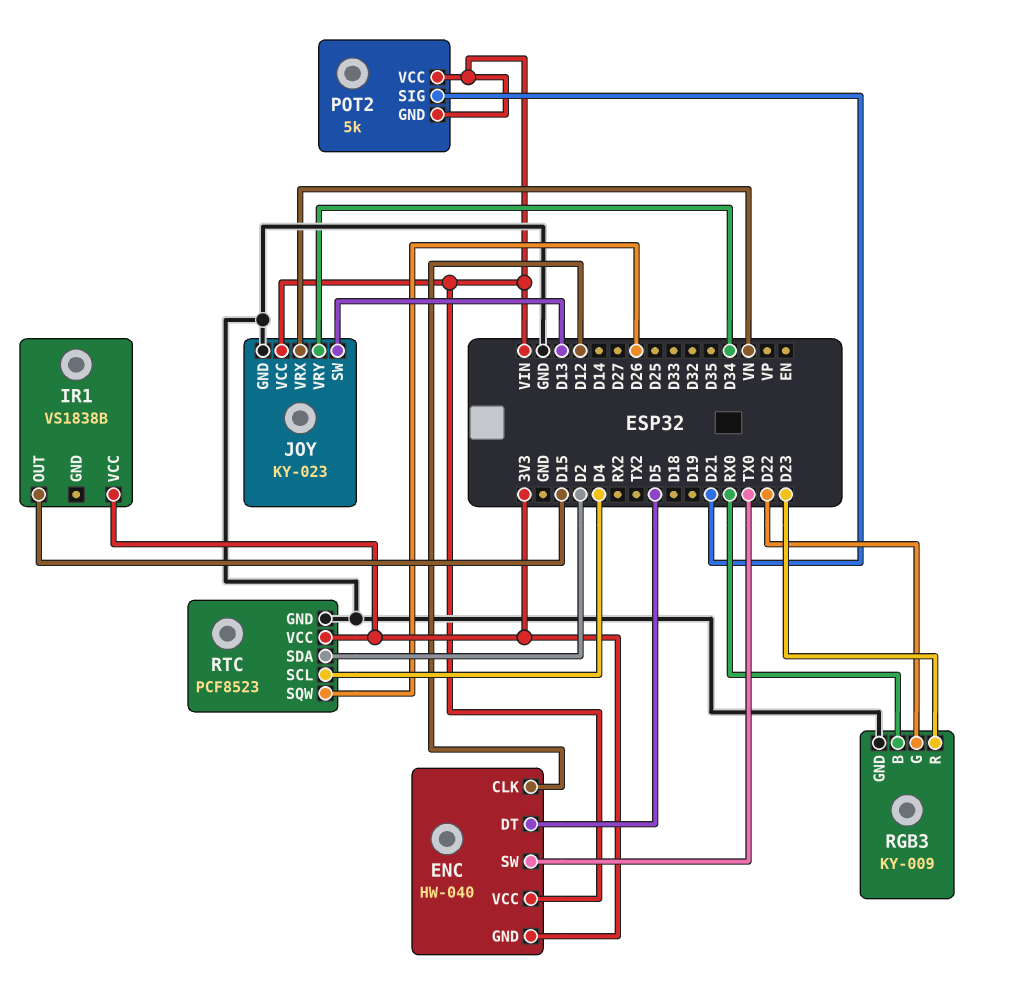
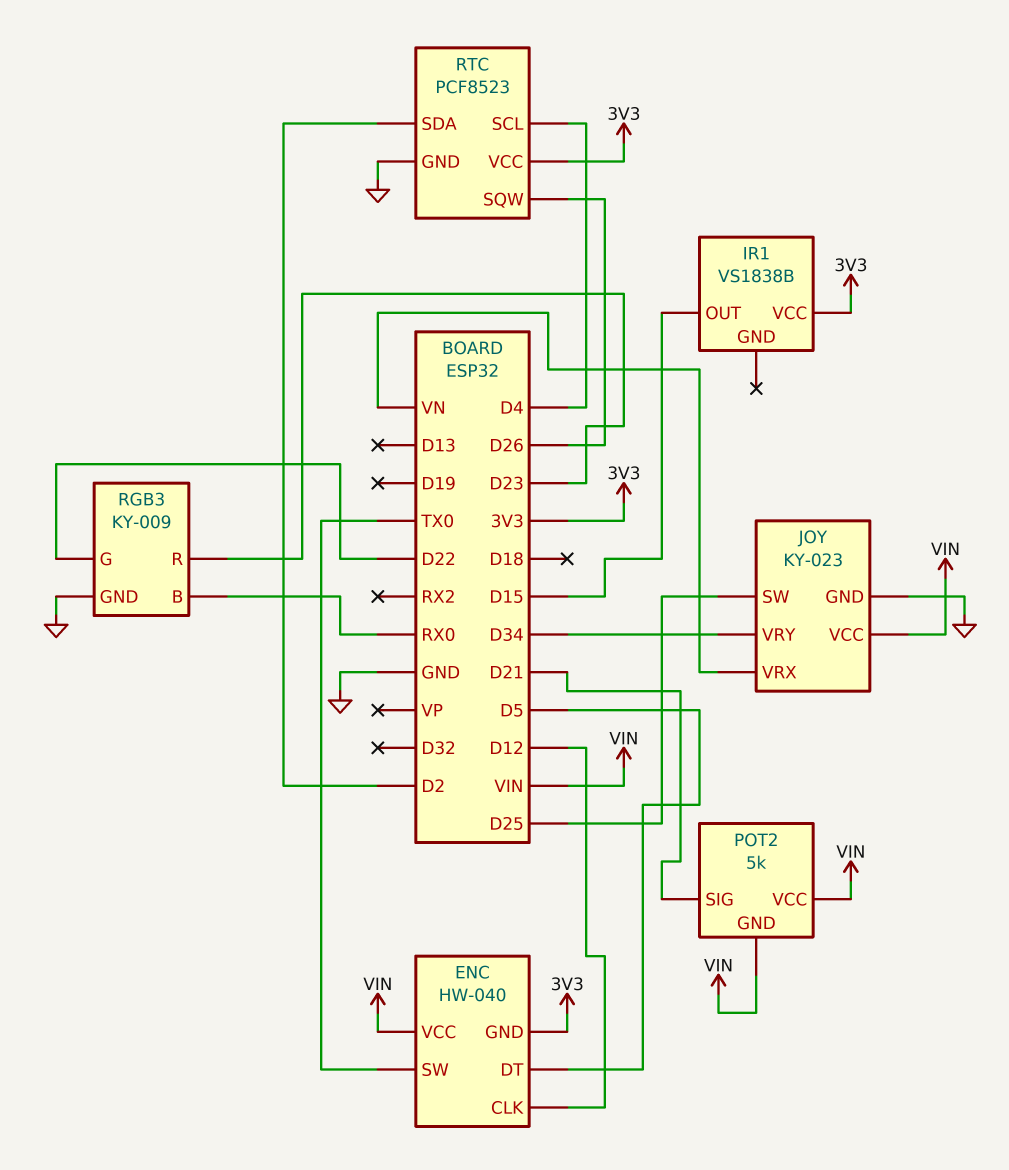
JOY pin SW: D13 -> D25

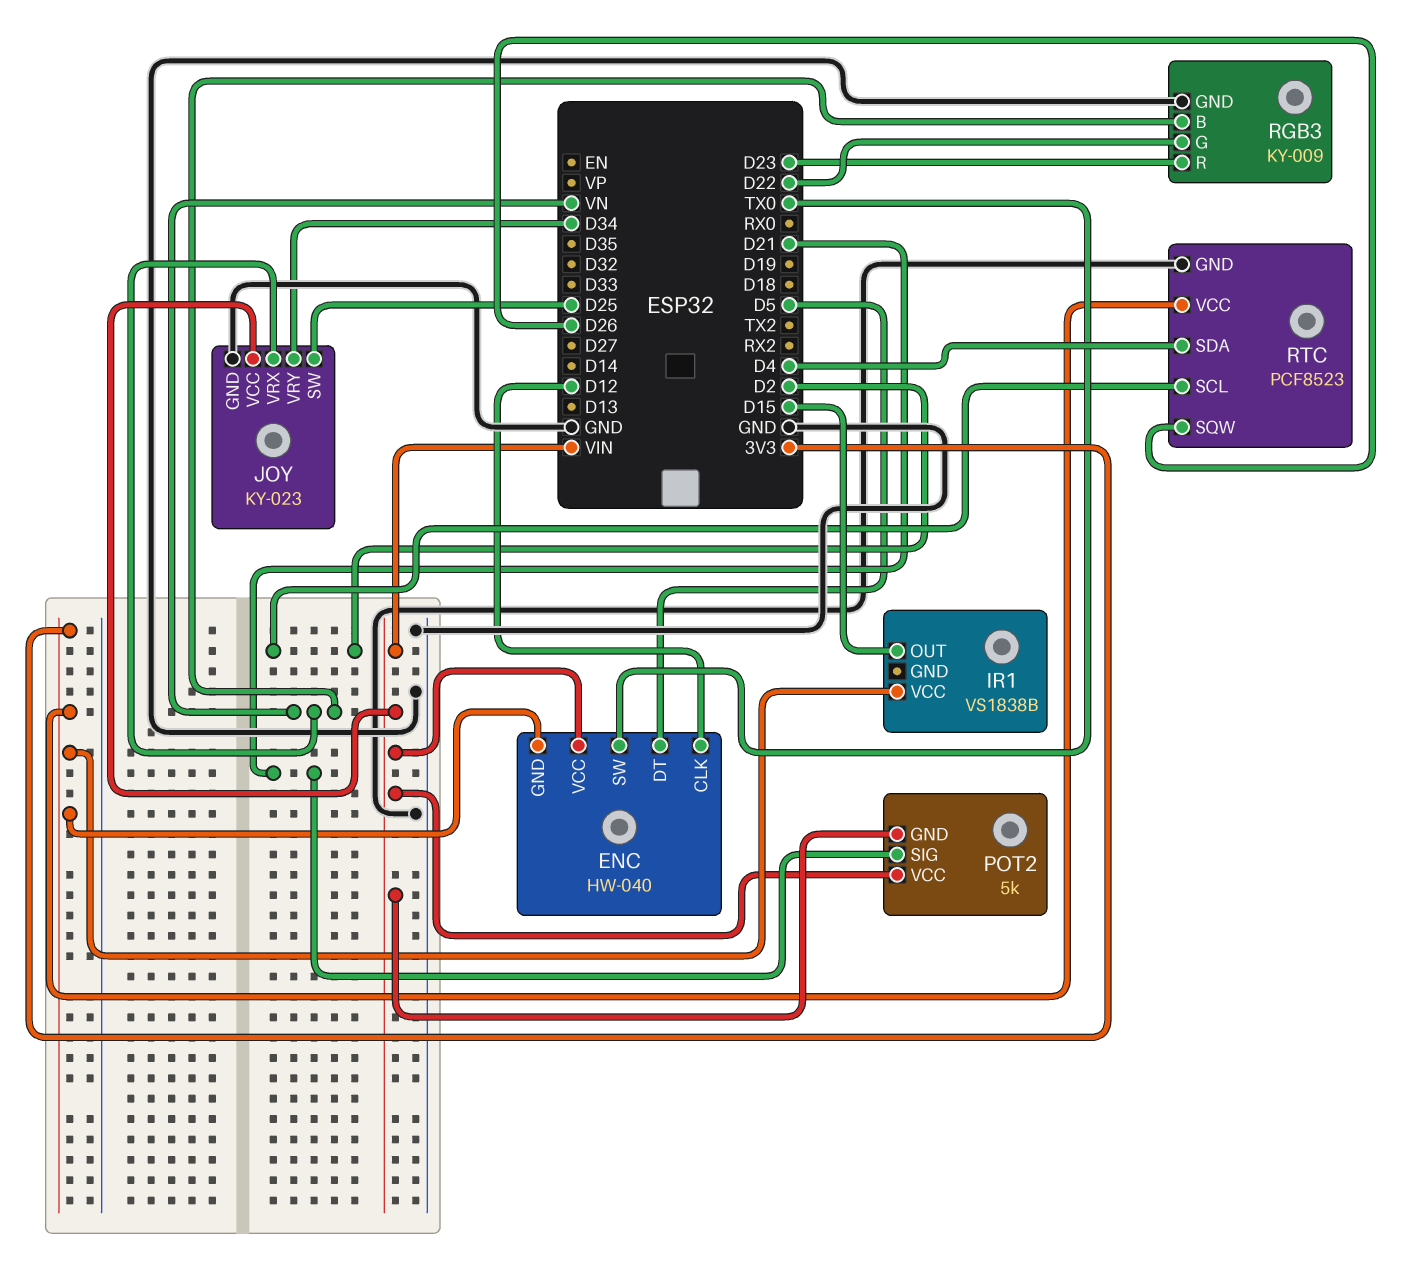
RGB3 pin B: RX0 -> VN
RTC pin SCL: D4 -> D2
RTC pin SDA: D2 -> D4

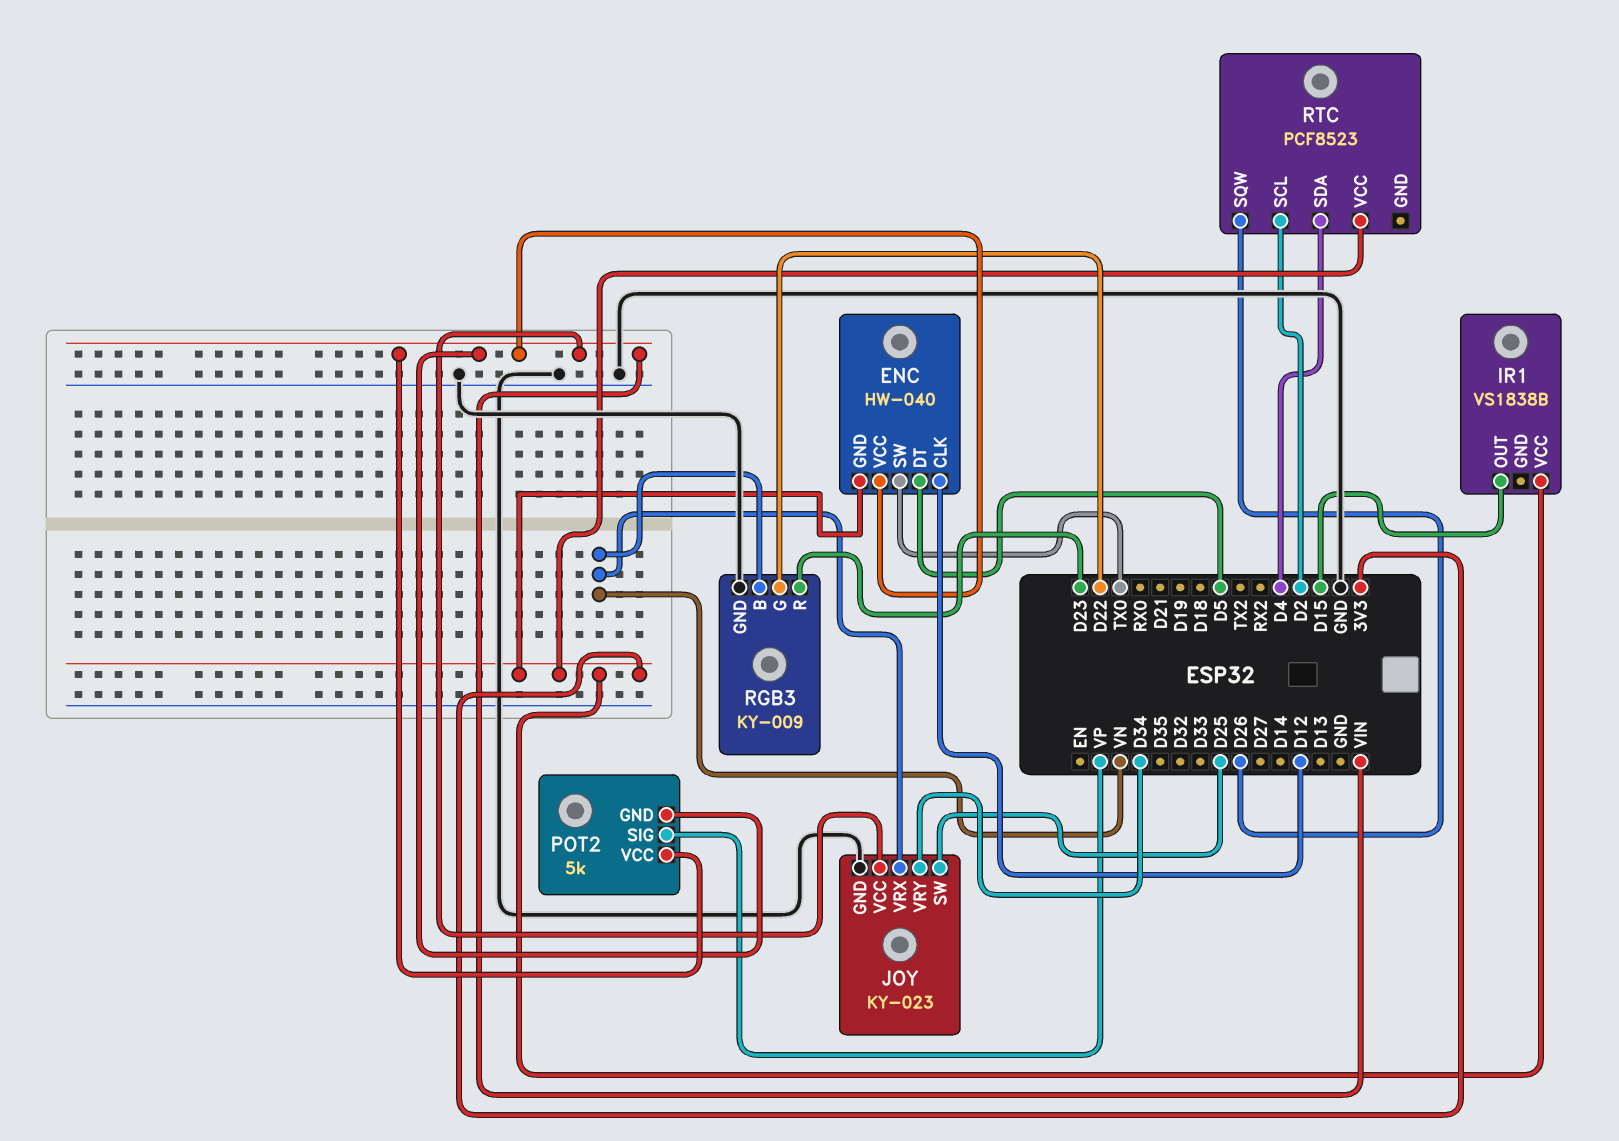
POT2 pin SIG: D21 -> VP
RTC pin GND: GND -> none

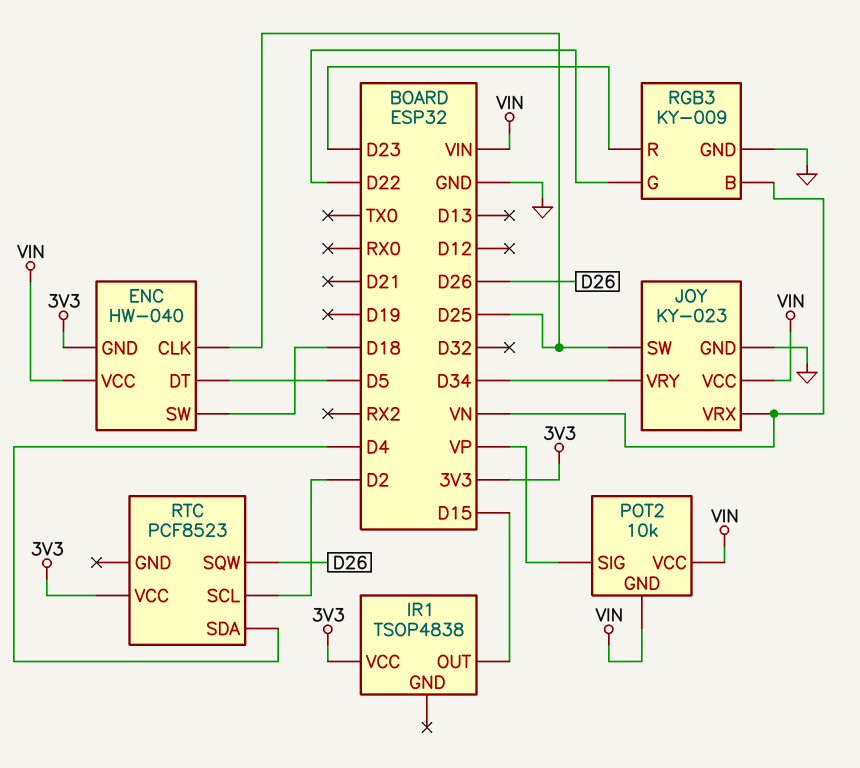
ENC pin CLK: D12 -> D25
ENC pin SW: TX0 -> D18
IR1: VS1838B -> TSOP4838
POT2: 5k -> 10k

